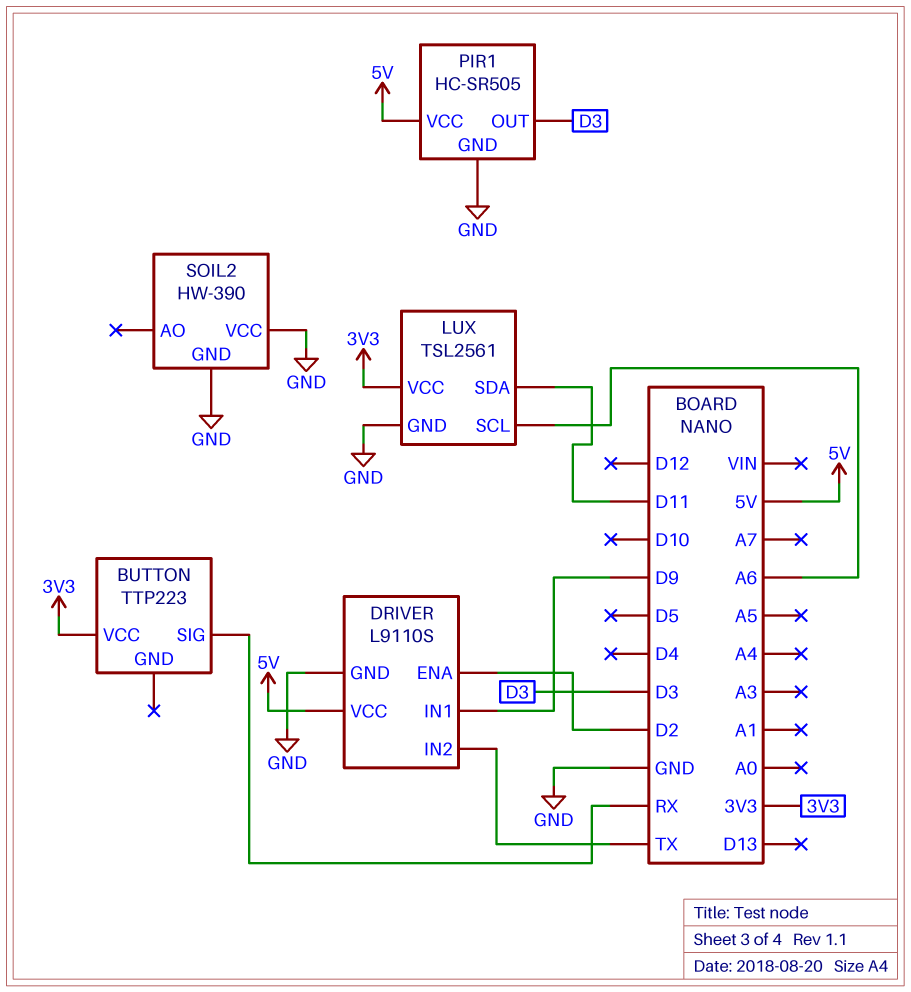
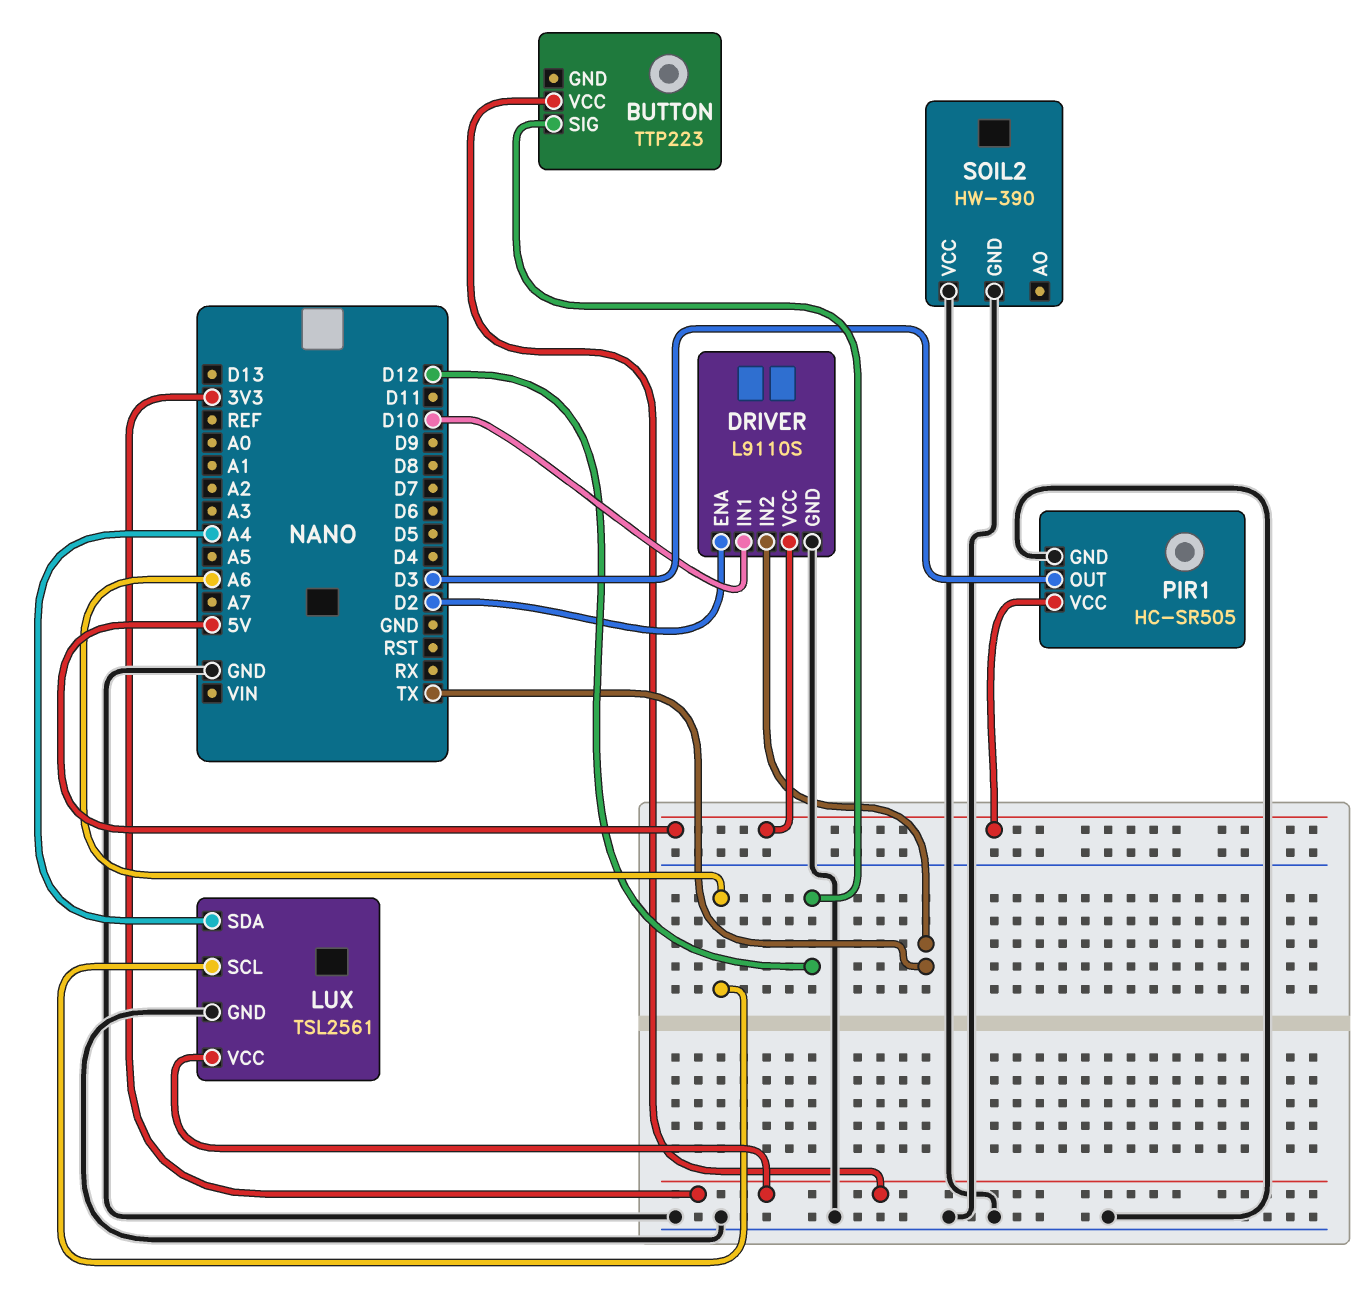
BUTTON pin SIG: RX -> D12
DRIVER pin IN1: D9 -> D10
LUX pin SDA: D11 -> A4

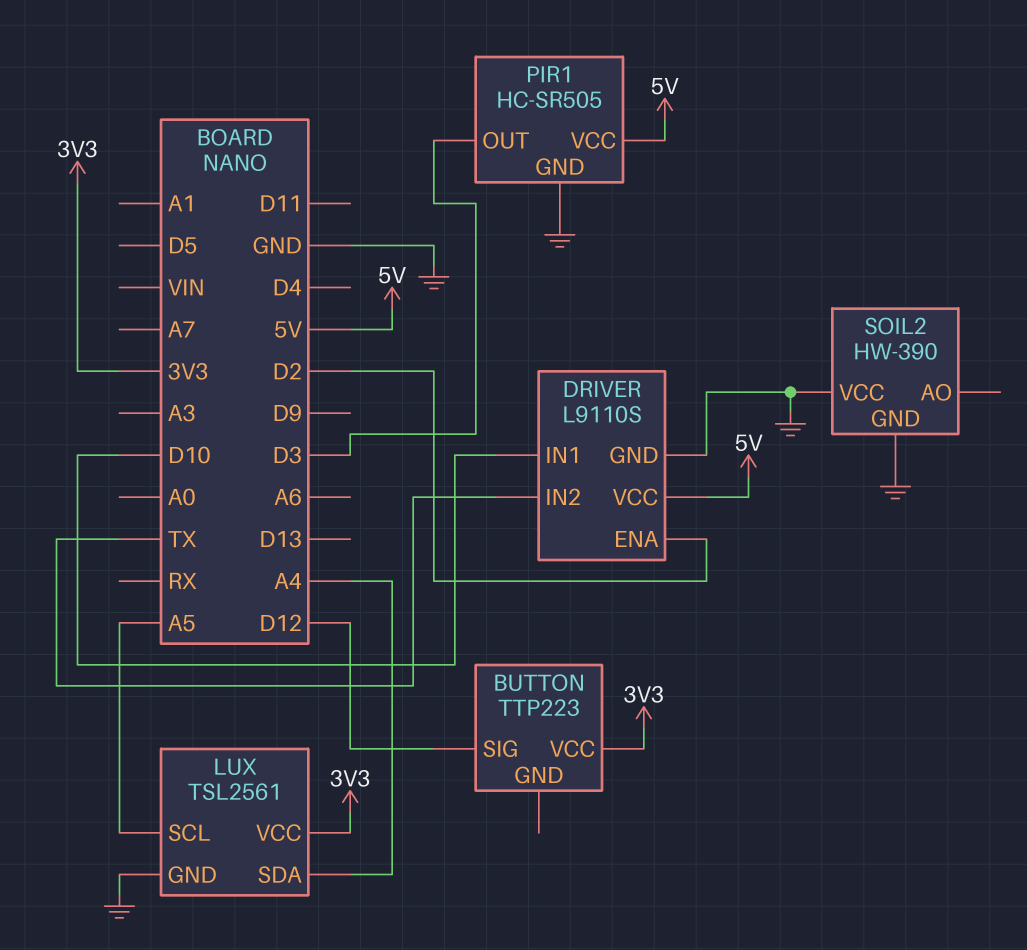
LUX pin SCL: A6 -> A5

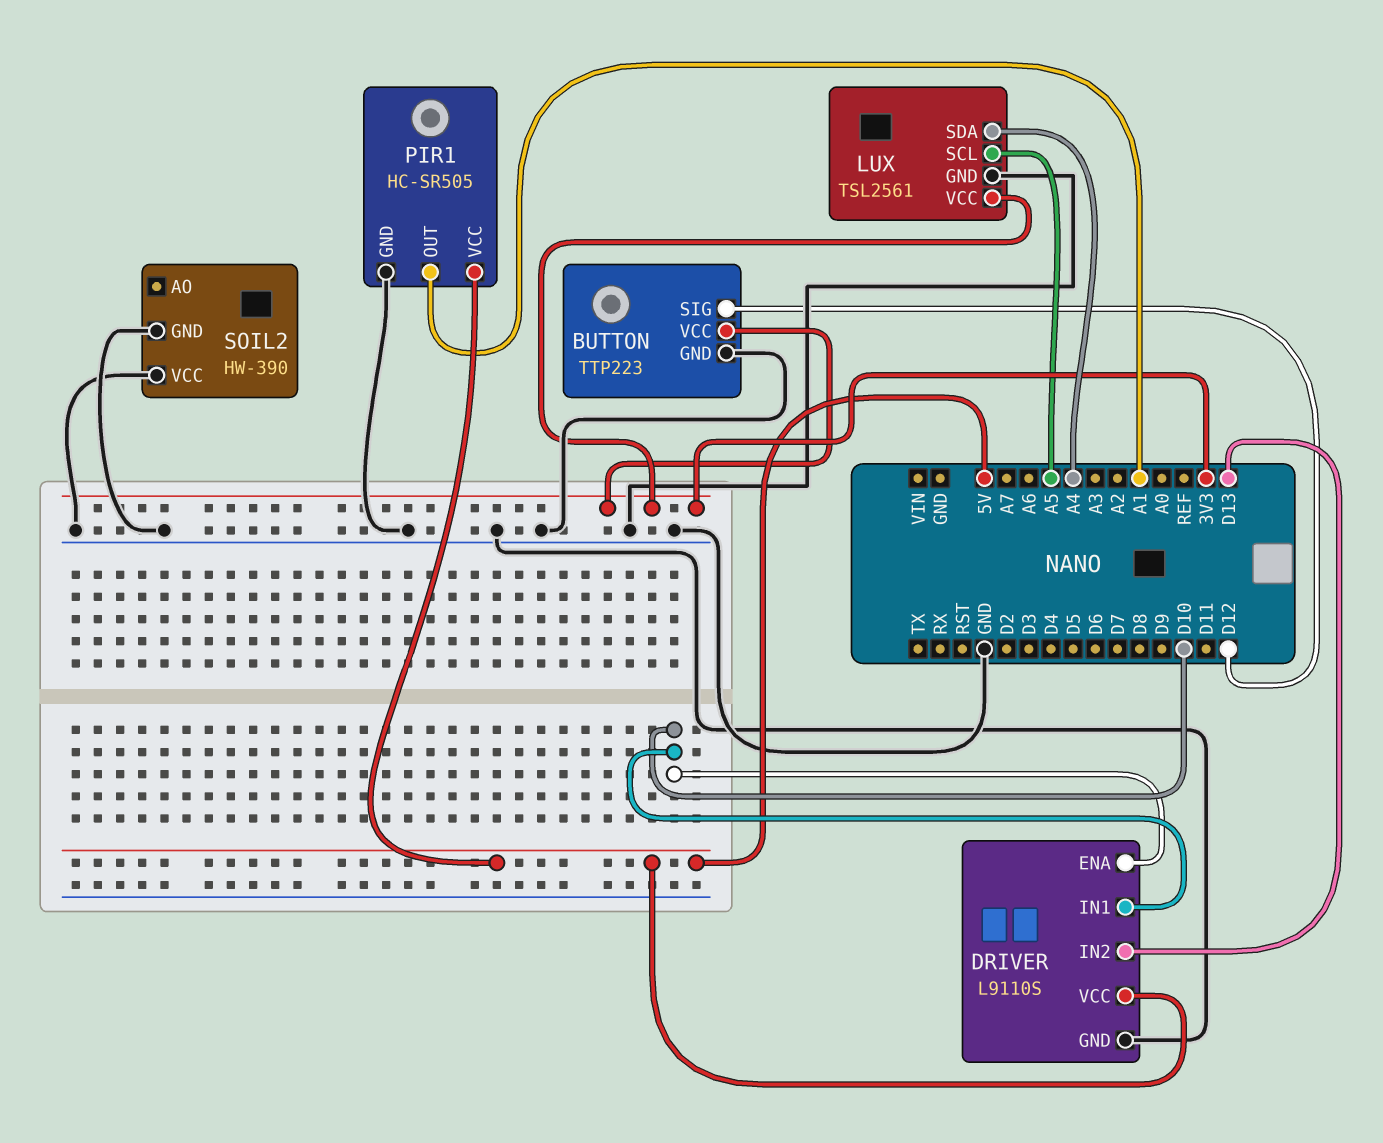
BUTTON pin GND: none -> GND
DRIVER pin ENA: D2 -> D10
DRIVER pin IN2: TX -> D13
PIR1 pin OUT: D3 -> A1

